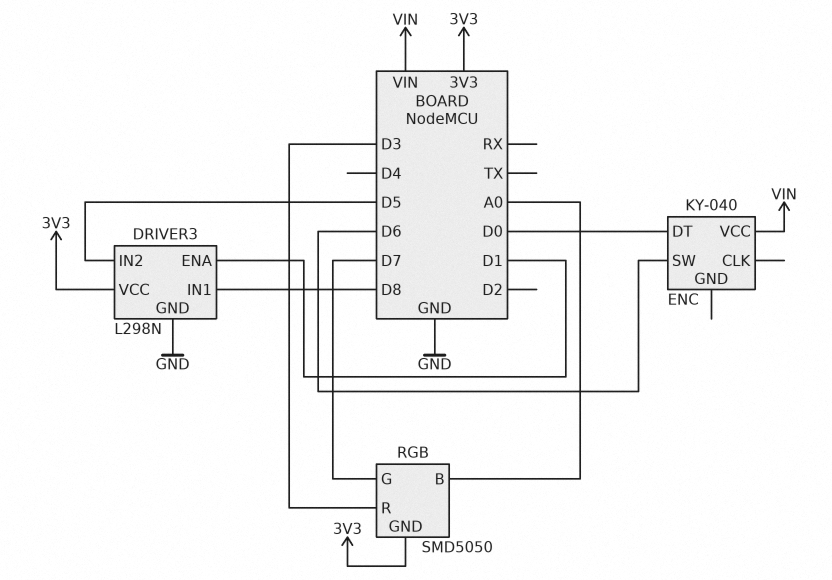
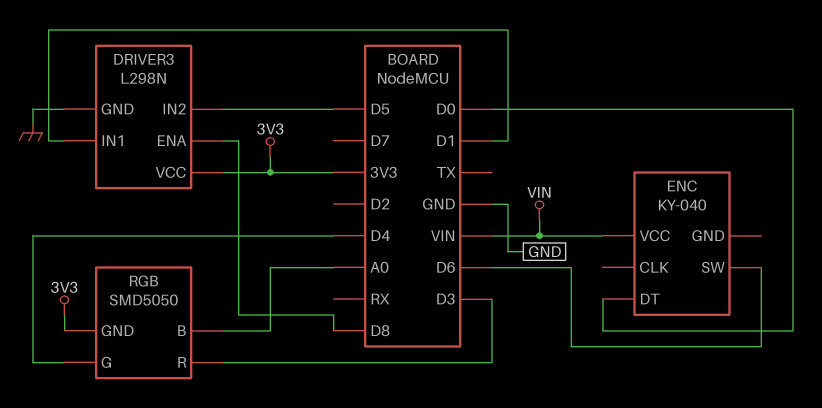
DRIVER3 pin ENA: D1 -> D8
DRIVER3 pin IN1: D8 -> D1
RGB pin G: D7 -> D4

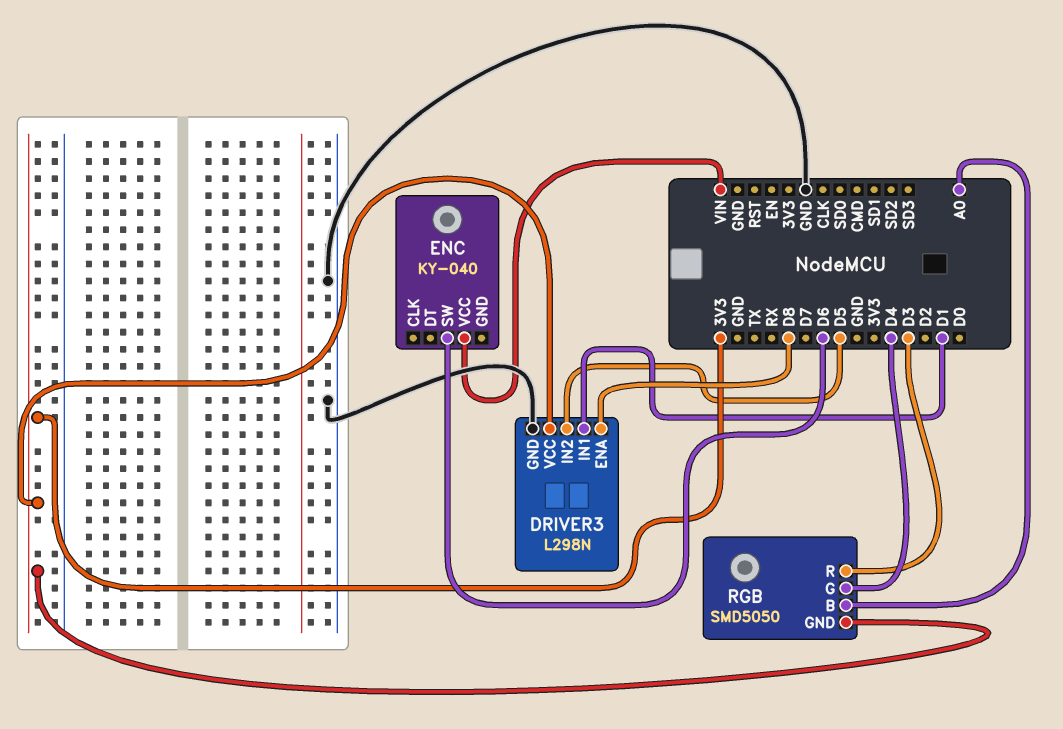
ENC pin DT: D0 -> none

